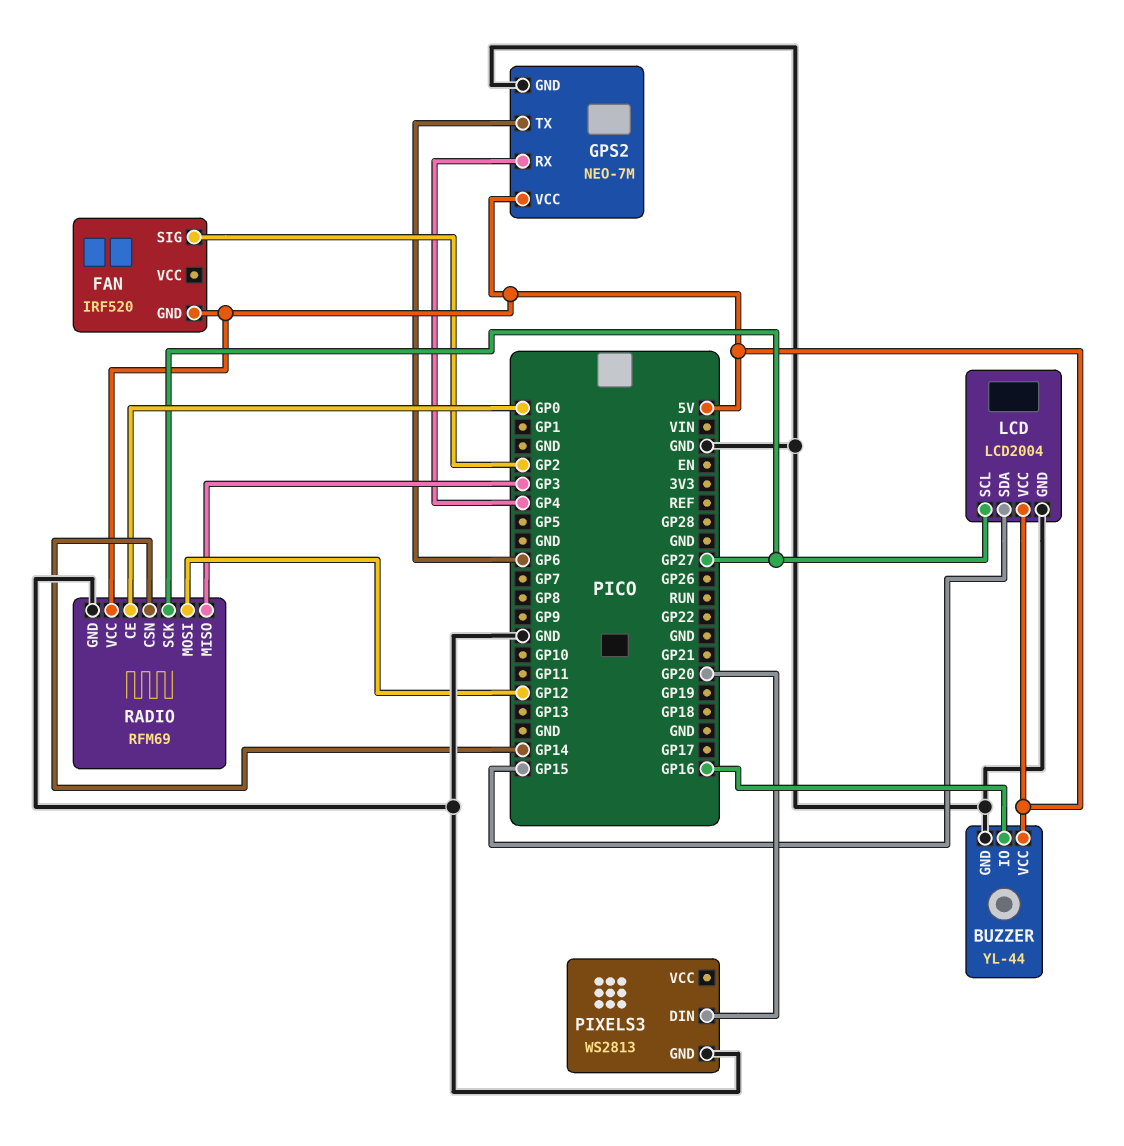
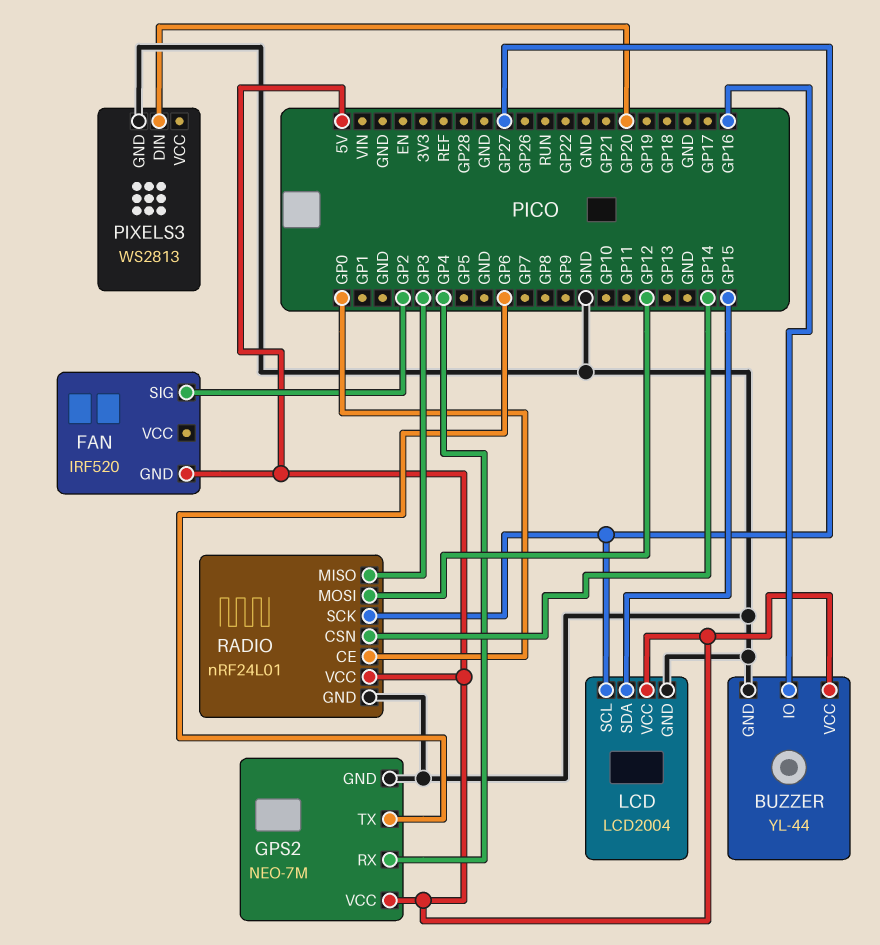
RADIO: RFM69 -> nRF24L01

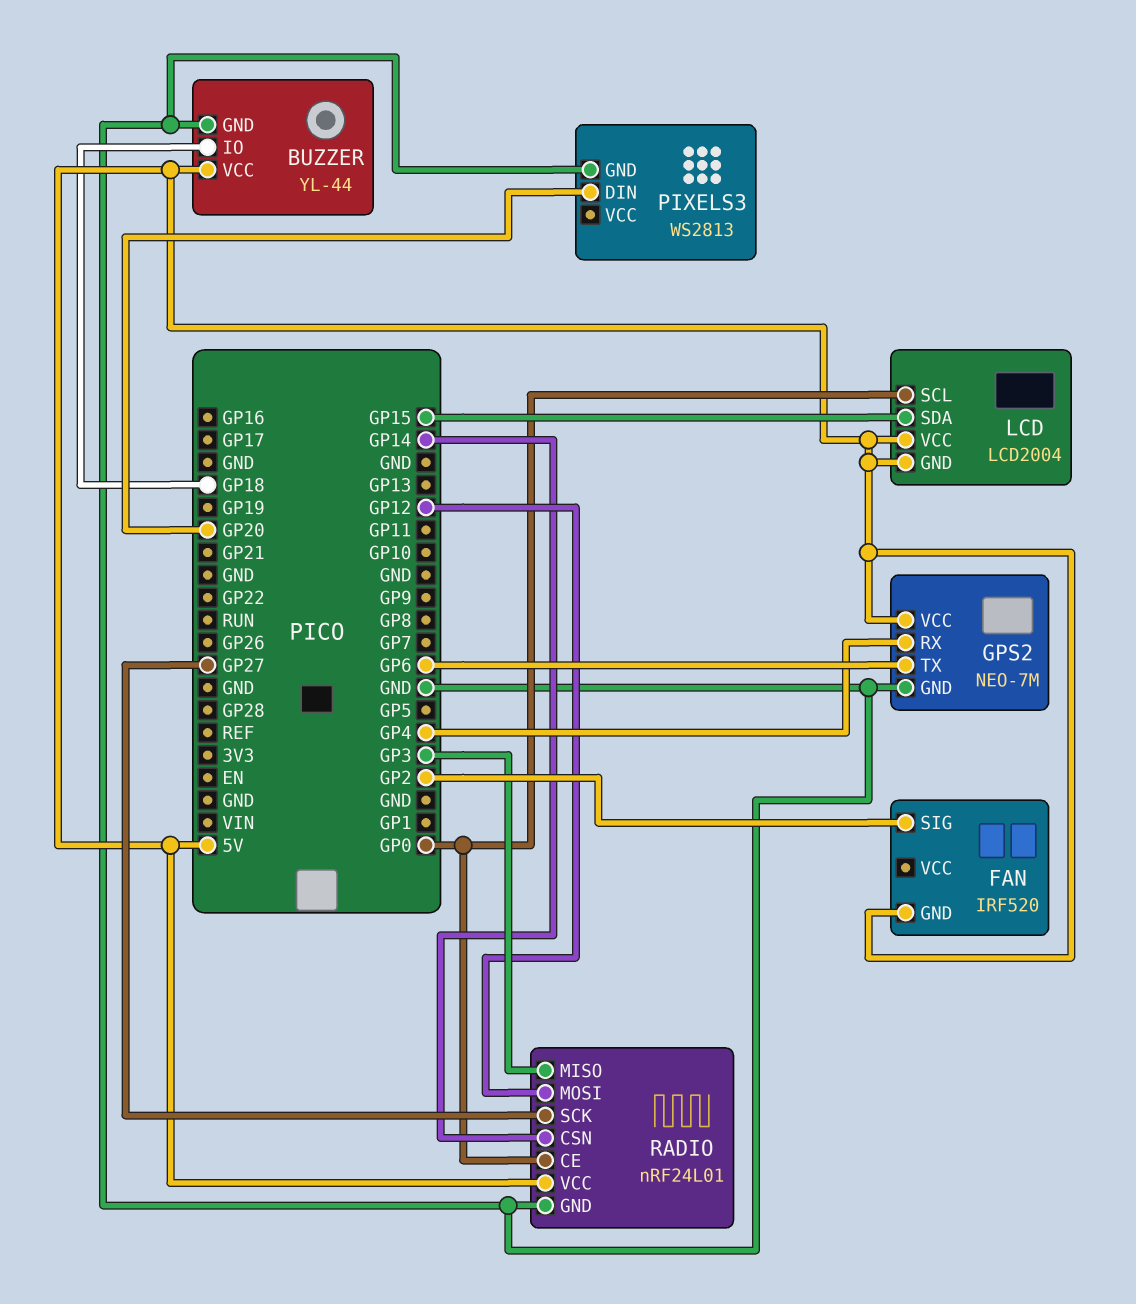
BUZZER pin IO: GP16 -> GP18
LCD pin GND: GND -> 5V
LCD pin SCL: GP27 -> GP0

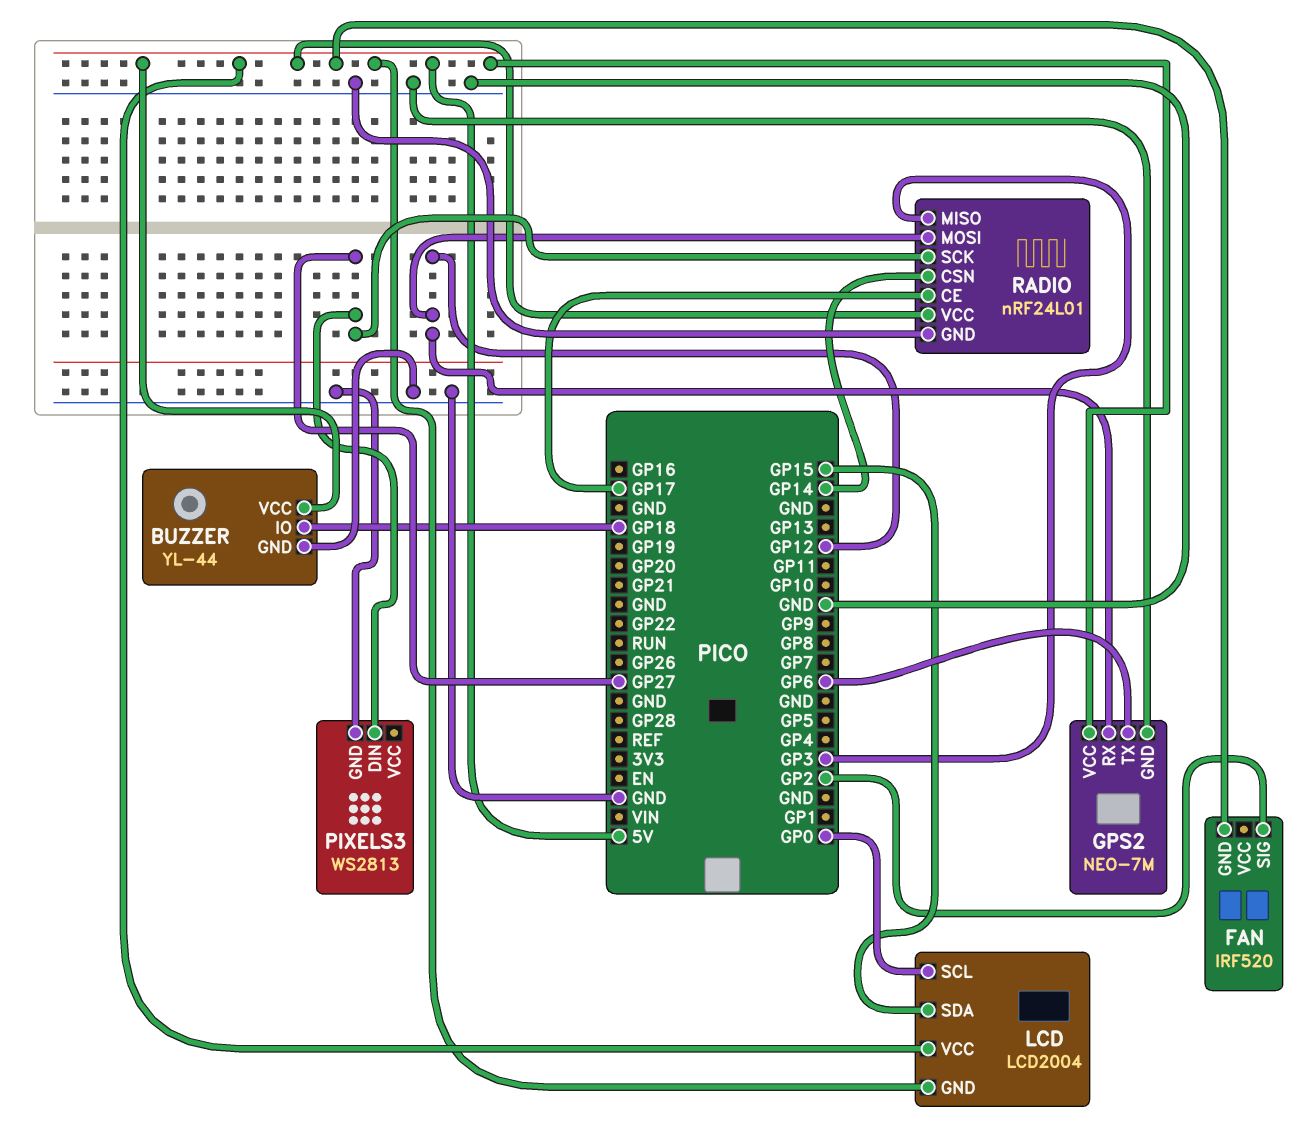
GPS2 pin RX: GP4 -> GP12
PIXELS3 pin DIN: GP20 -> GP27
RADIO pin CE: GP0 -> GP17

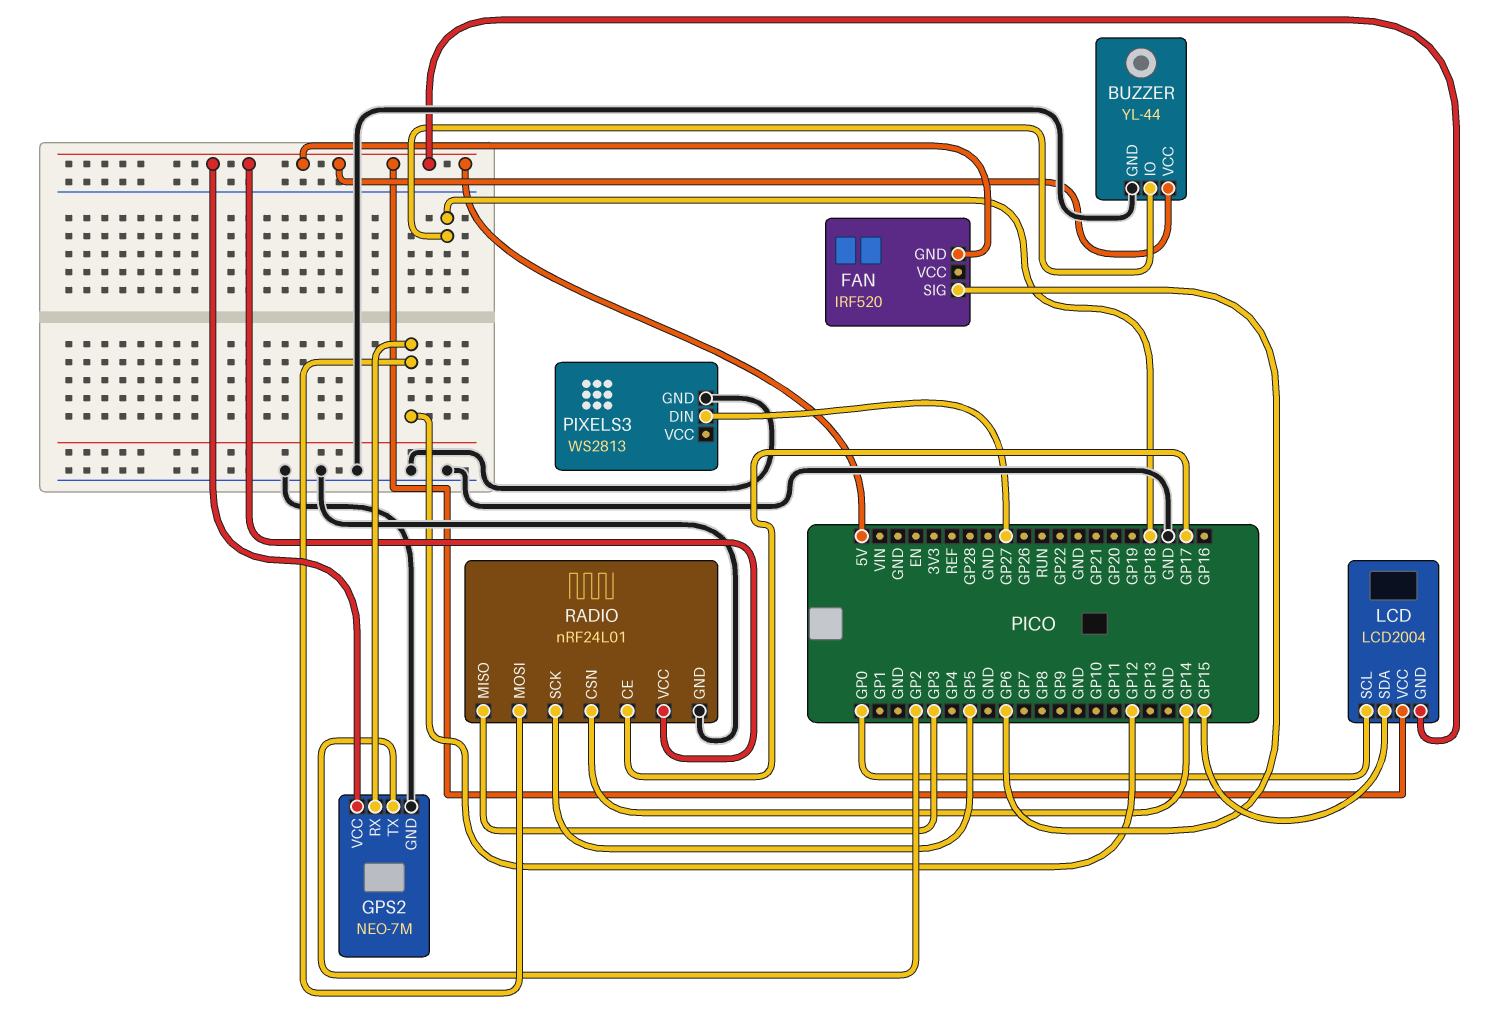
FAN pin SIG: GP2 -> GP6
GPS2 pin TX: GP6 -> GP2
RADIO pin SCK: GP27 -> GP5

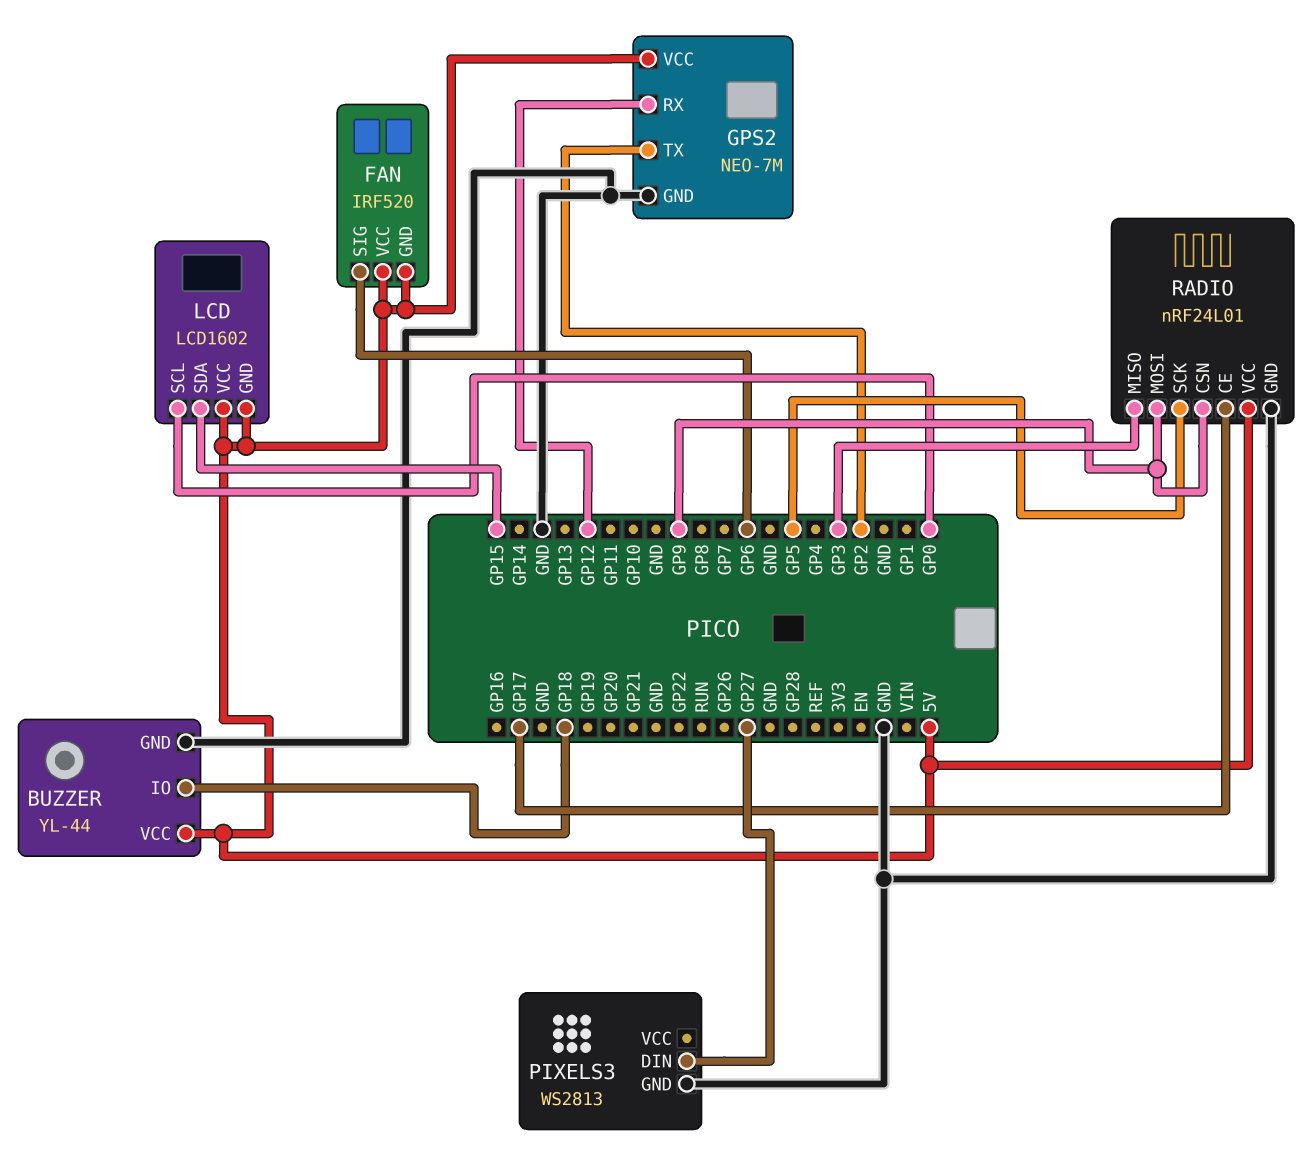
FAN pin VCC: none -> 5V
LCD: LCD2004 -> LCD1602
RADIO pin CSN: GP14 -> GP9
RADIO pin MOSI: GP12 -> GP9

